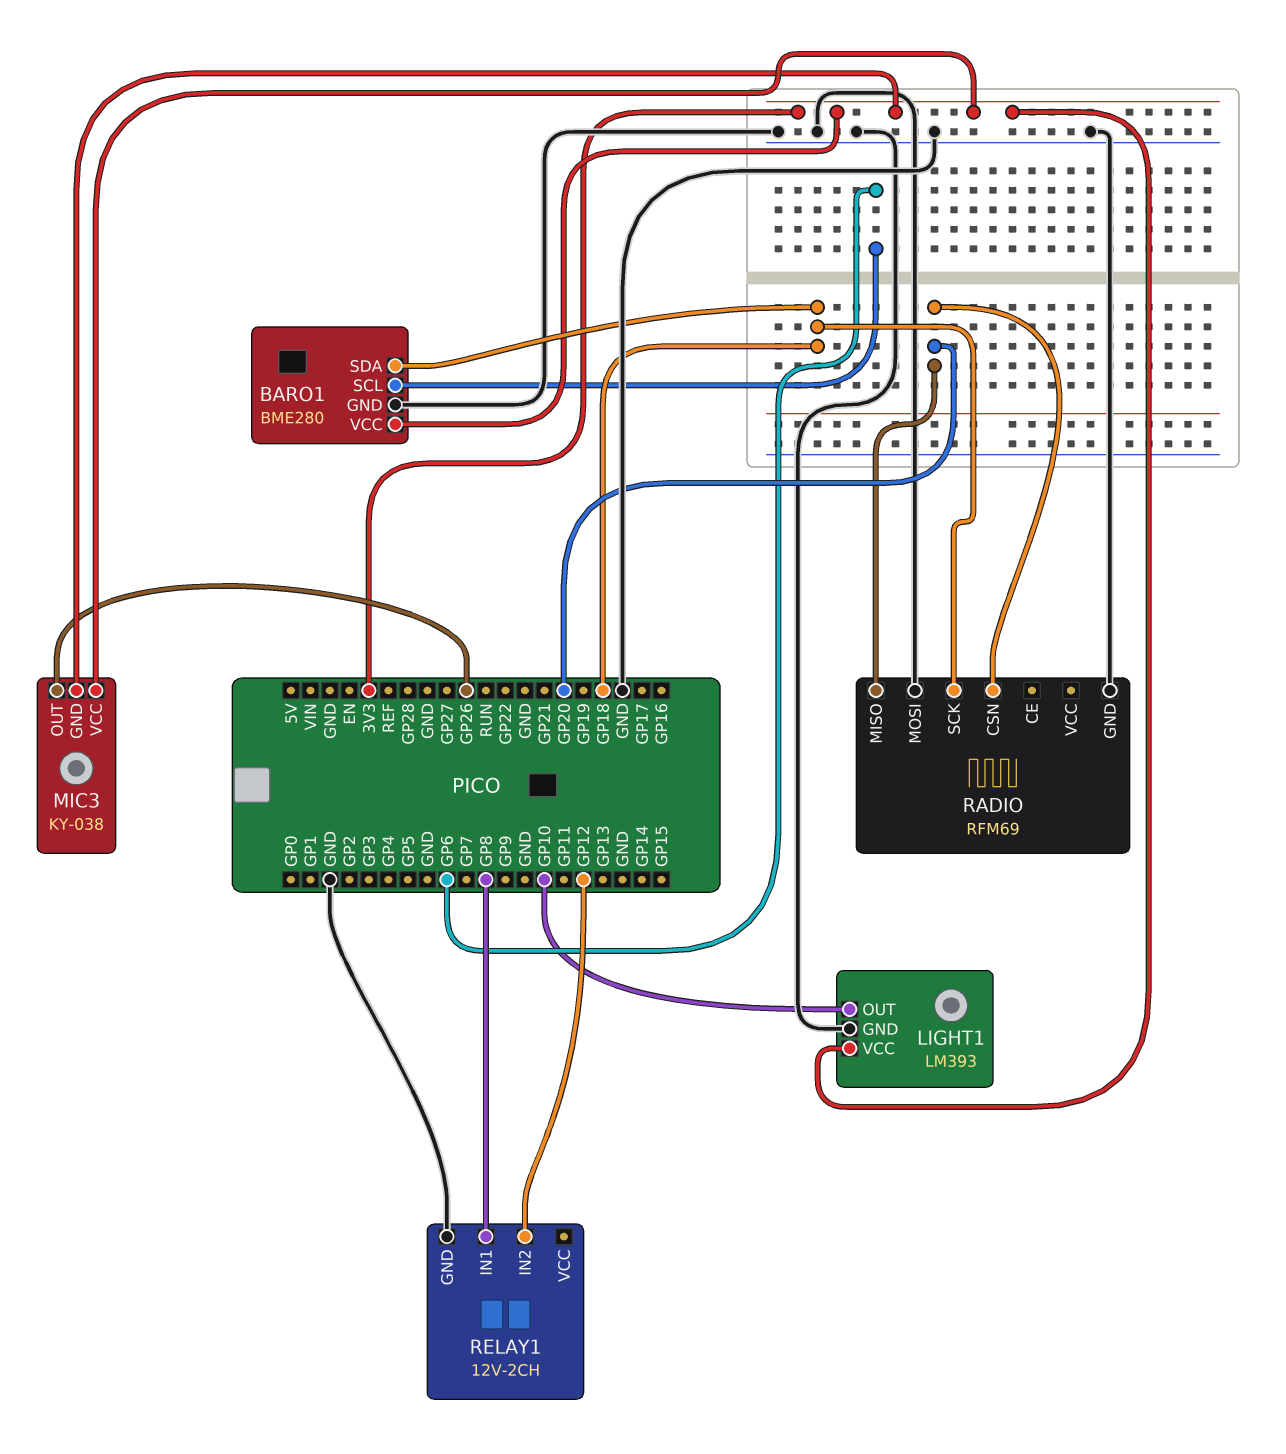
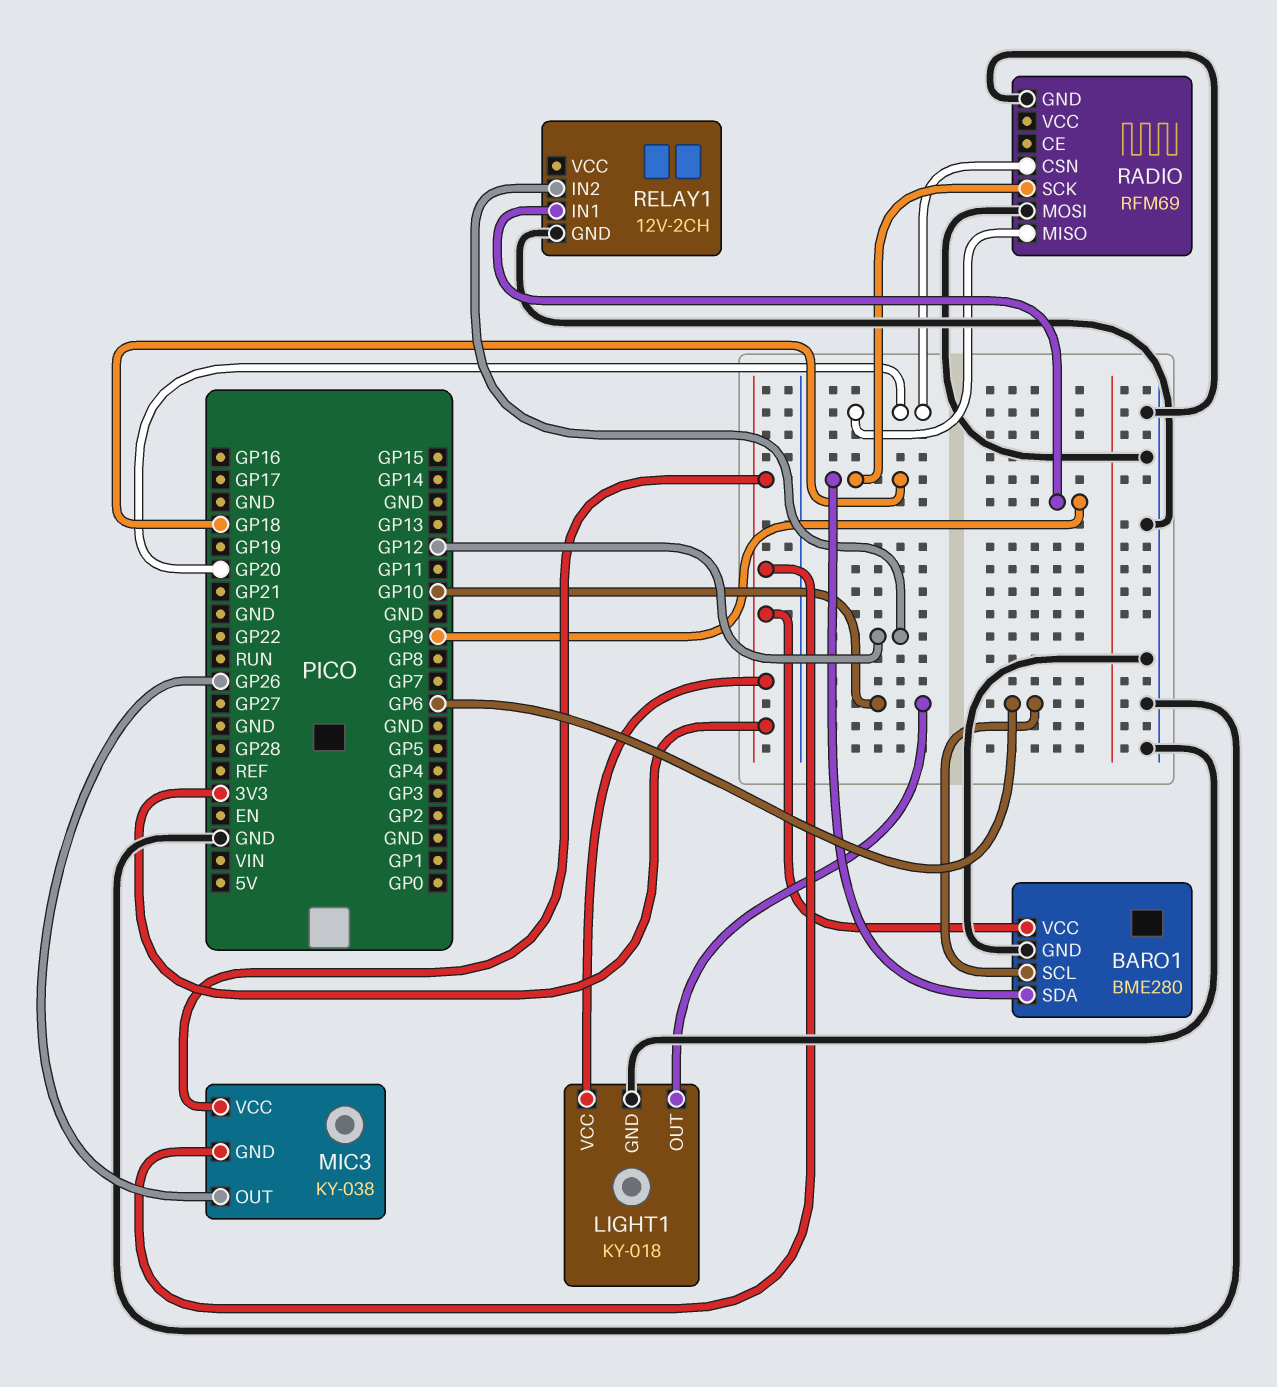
LIGHT1: LM393 -> KY-018
RELAY1 pin IN1: GP8 -> GP9

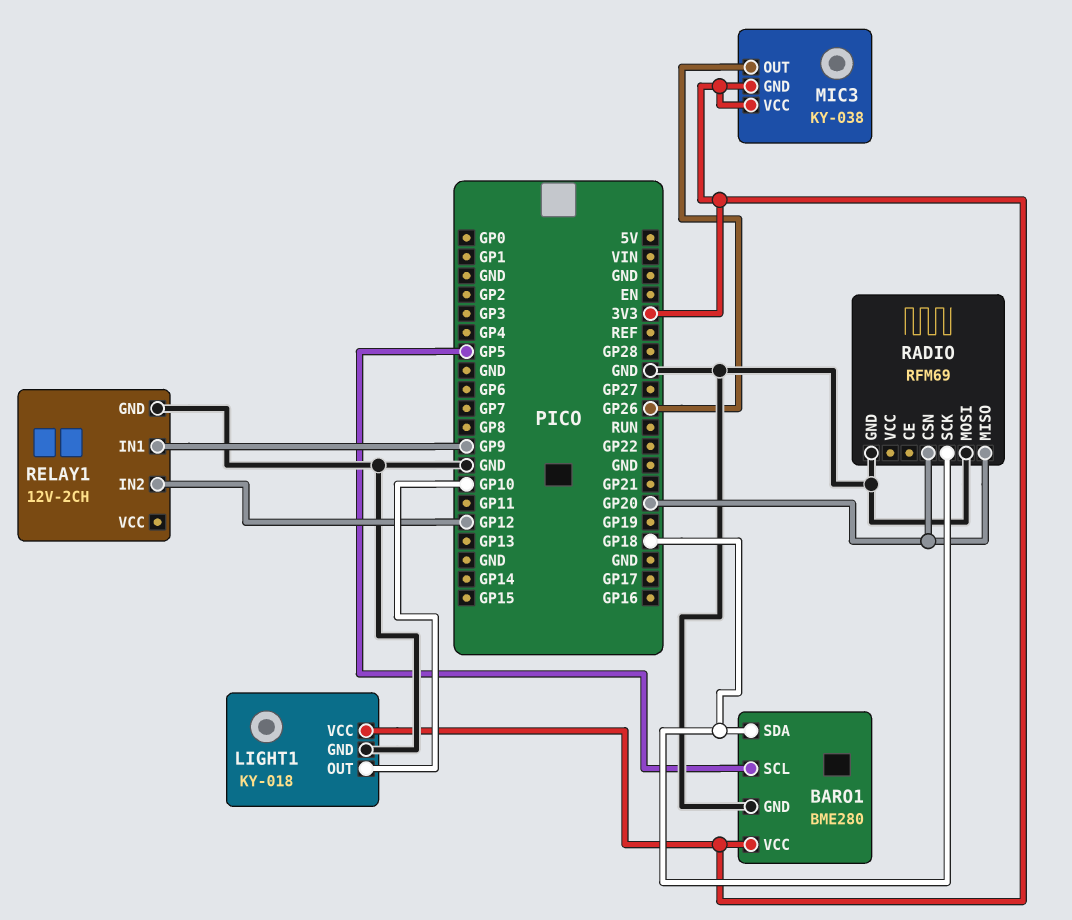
BARO1 pin SCL: GP6 -> GP5

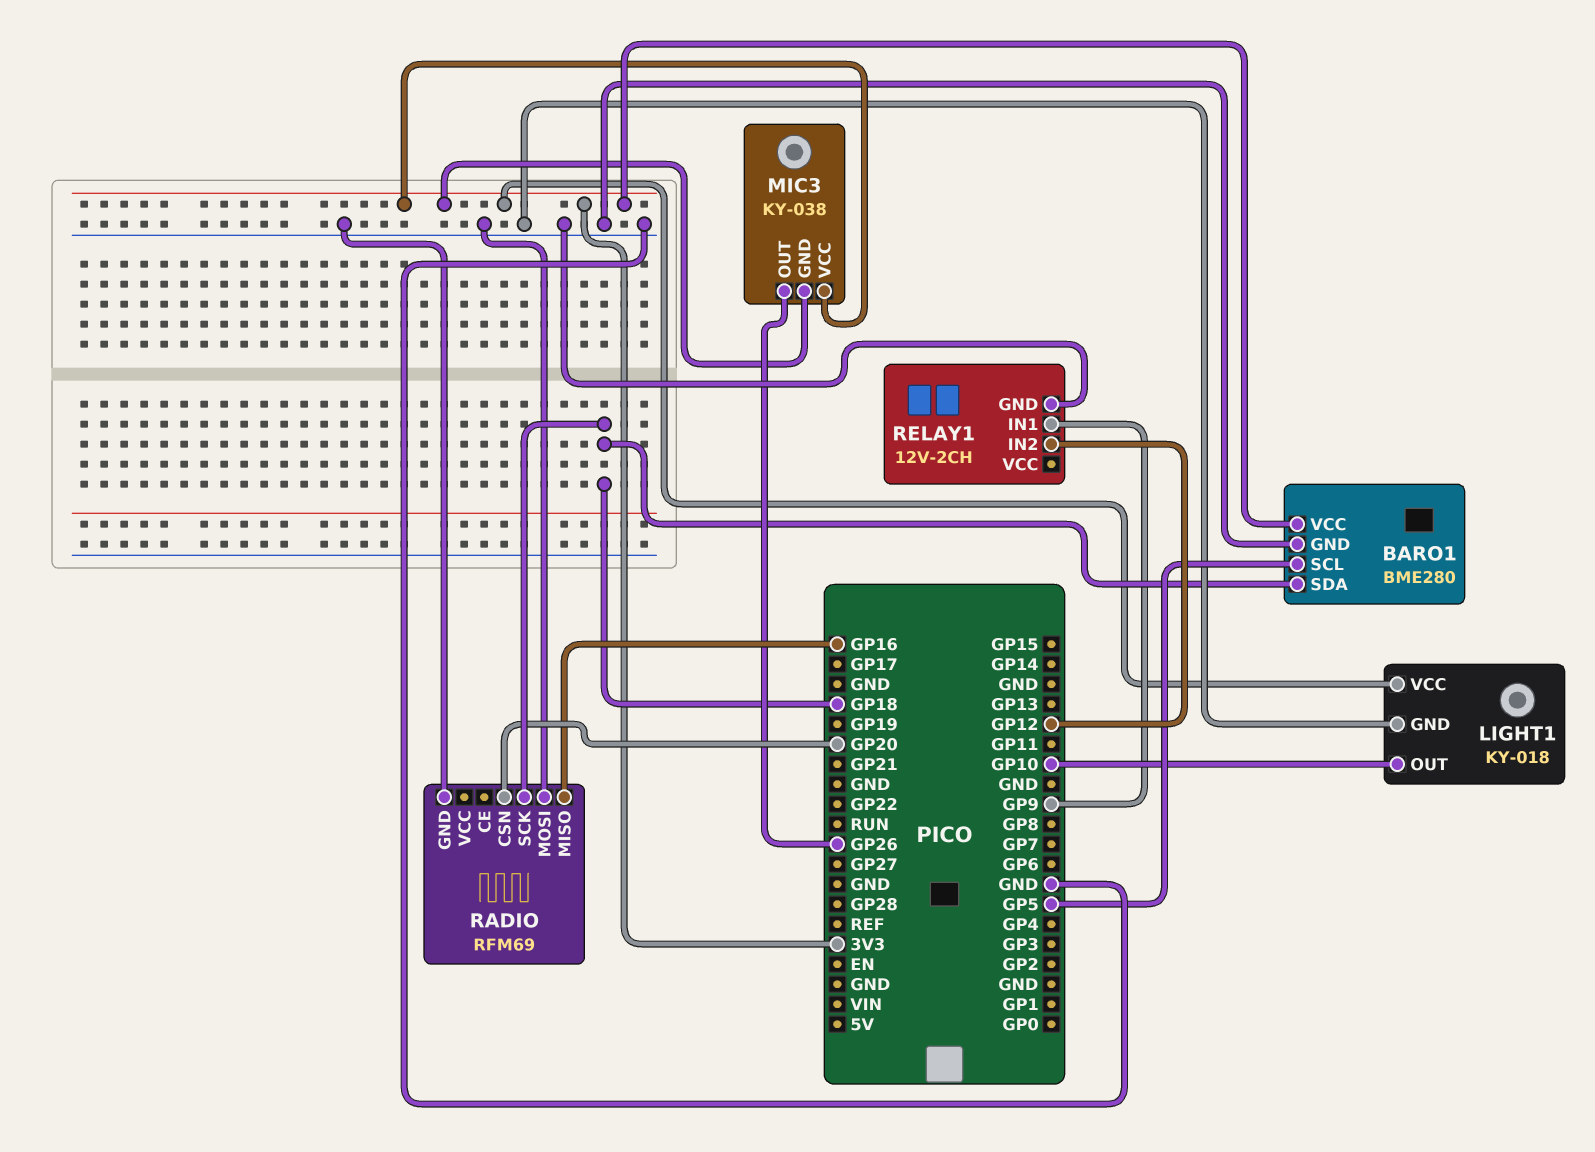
RADIO pin MISO: GP20 -> GP16

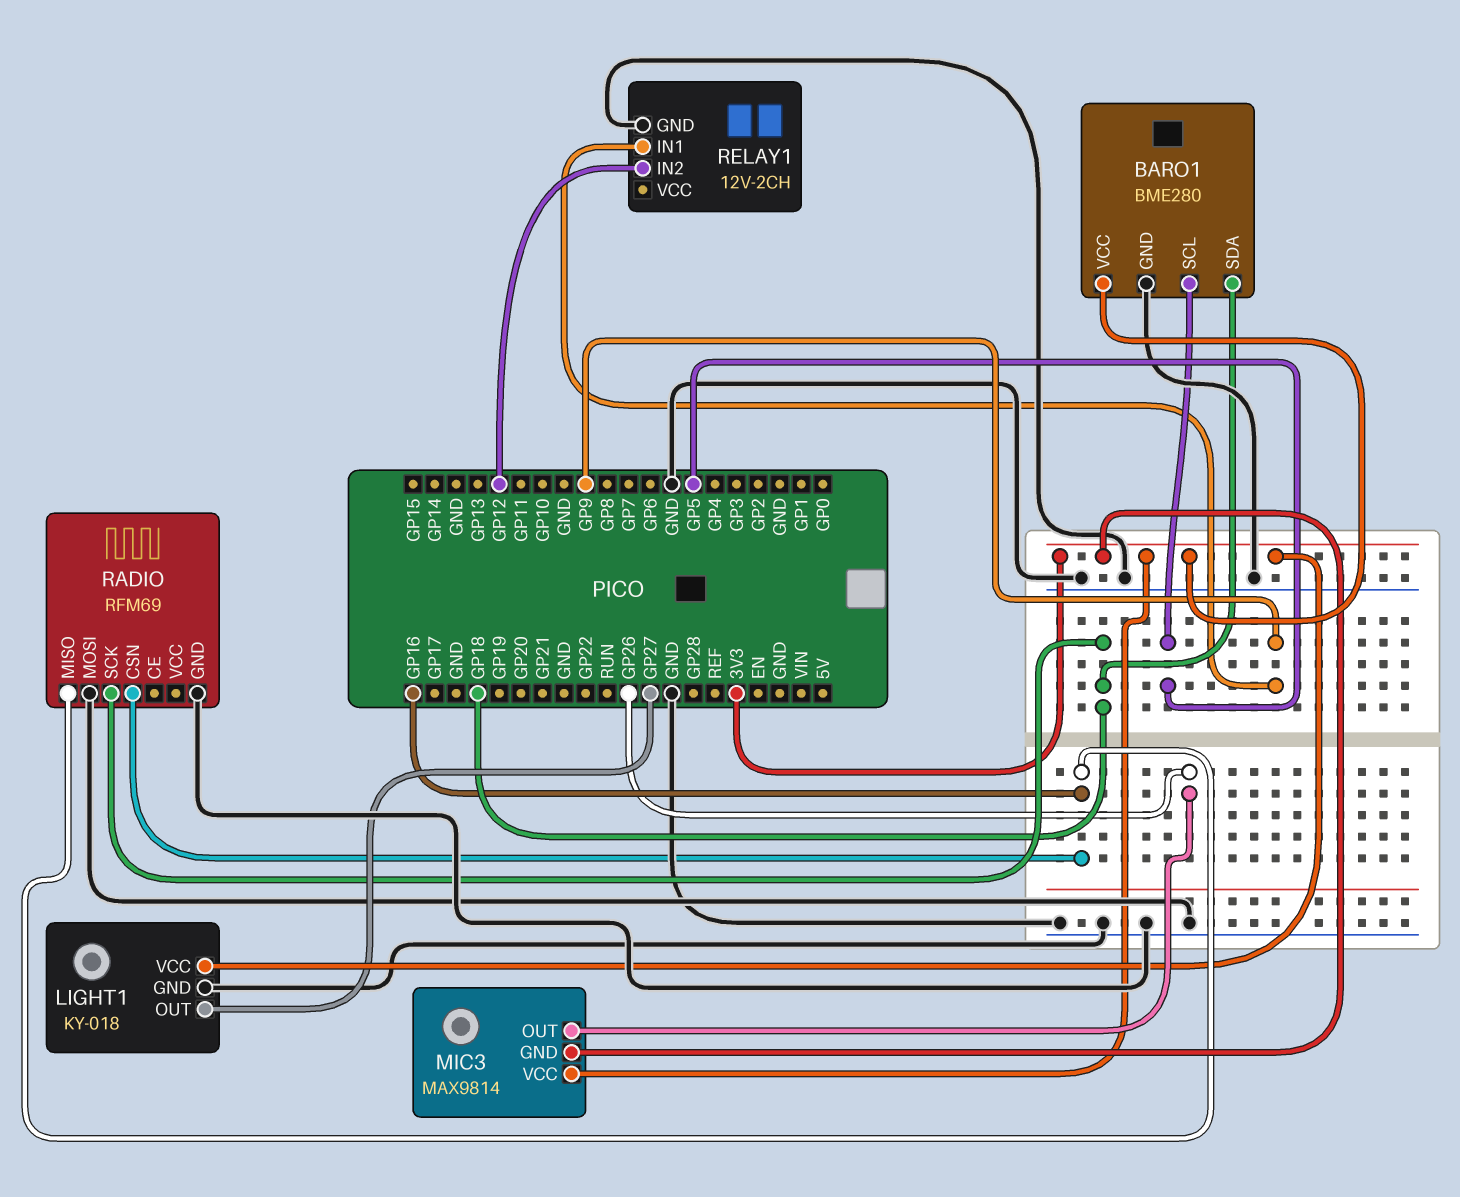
LIGHT1 pin OUT: GP10 -> GP27
MIC3: KY-038 -> MAX9814
RADIO pin CSN: GP20 -> GP16

